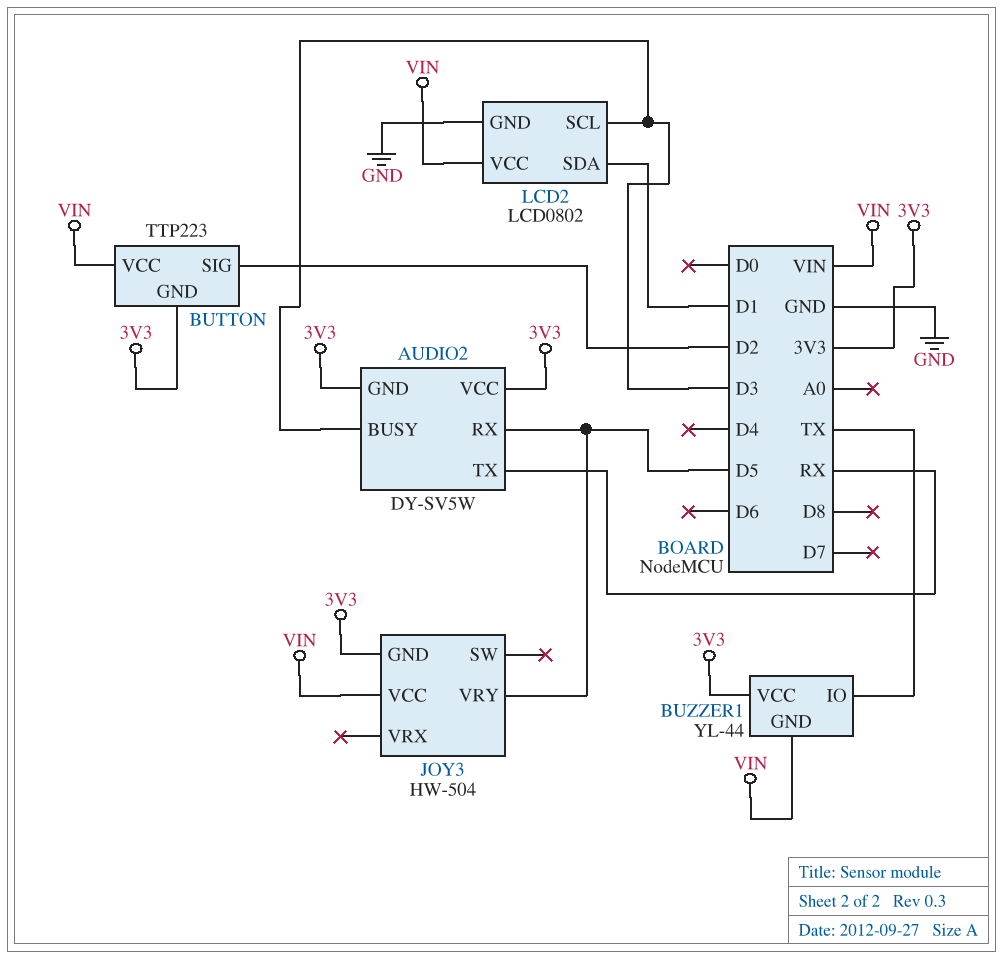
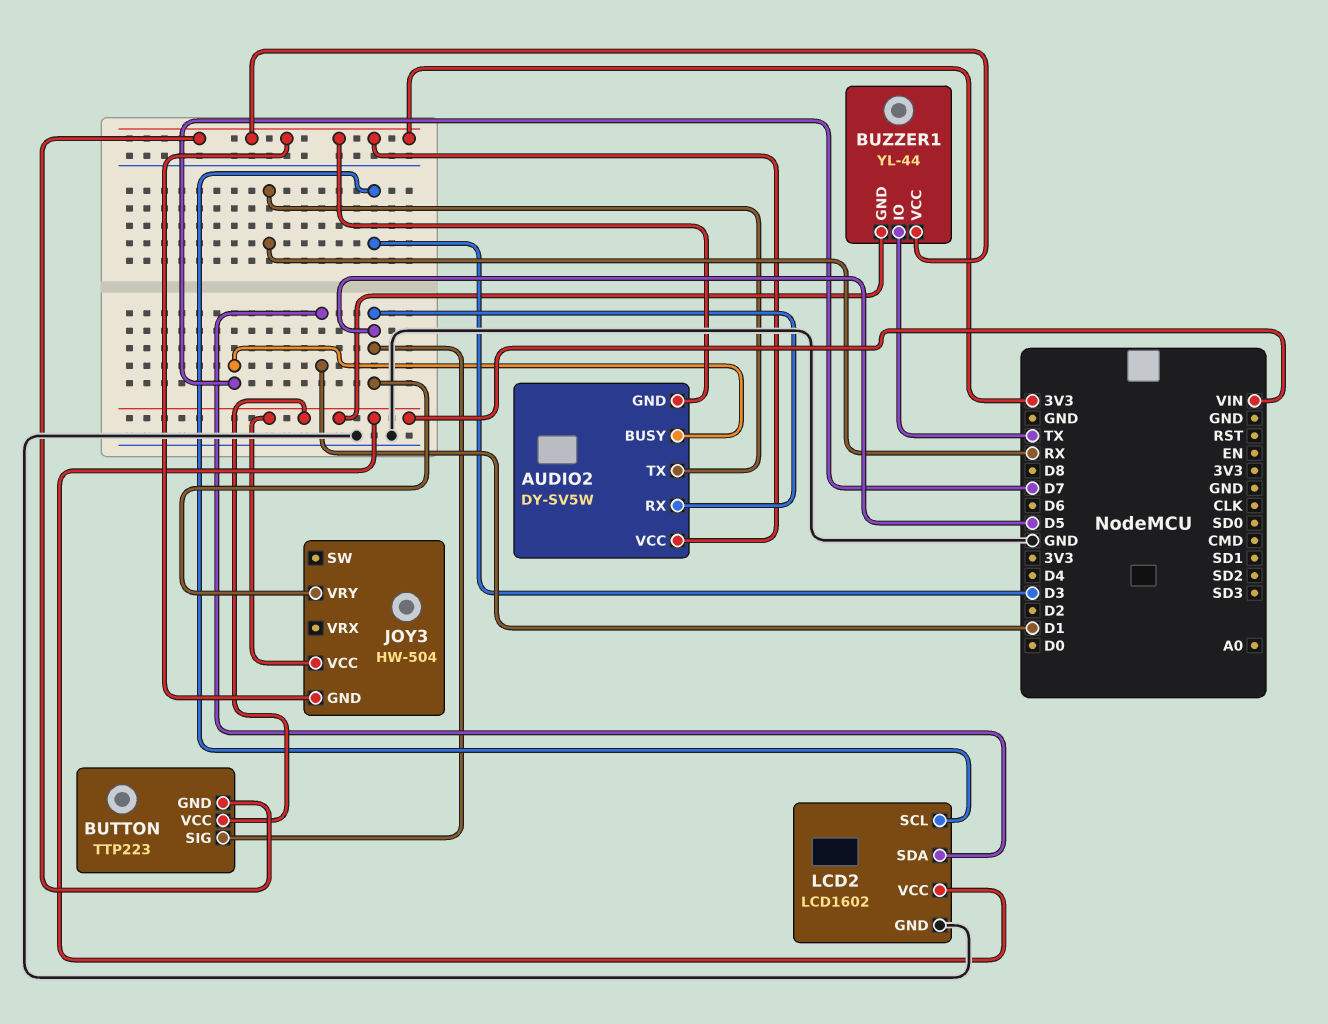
AUDIO2 pin BUSY: D3 -> D7
BUTTON pin SIG: D2 -> D5
LCD2: LCD0802 -> LCD1602

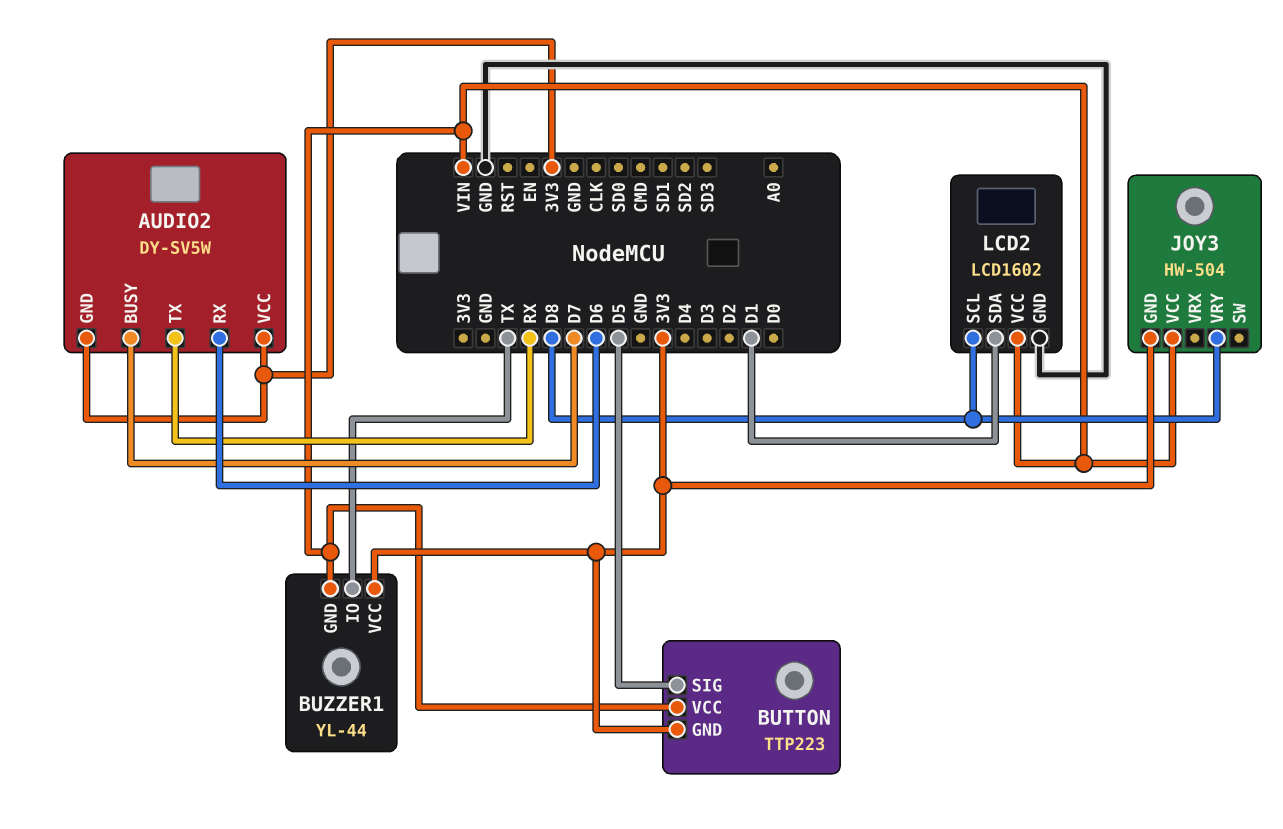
AUDIO2 pin RX: D5 -> D6
JOY3 pin VRY: D5 -> D8
LCD2 pin SCL: D3 -> D8

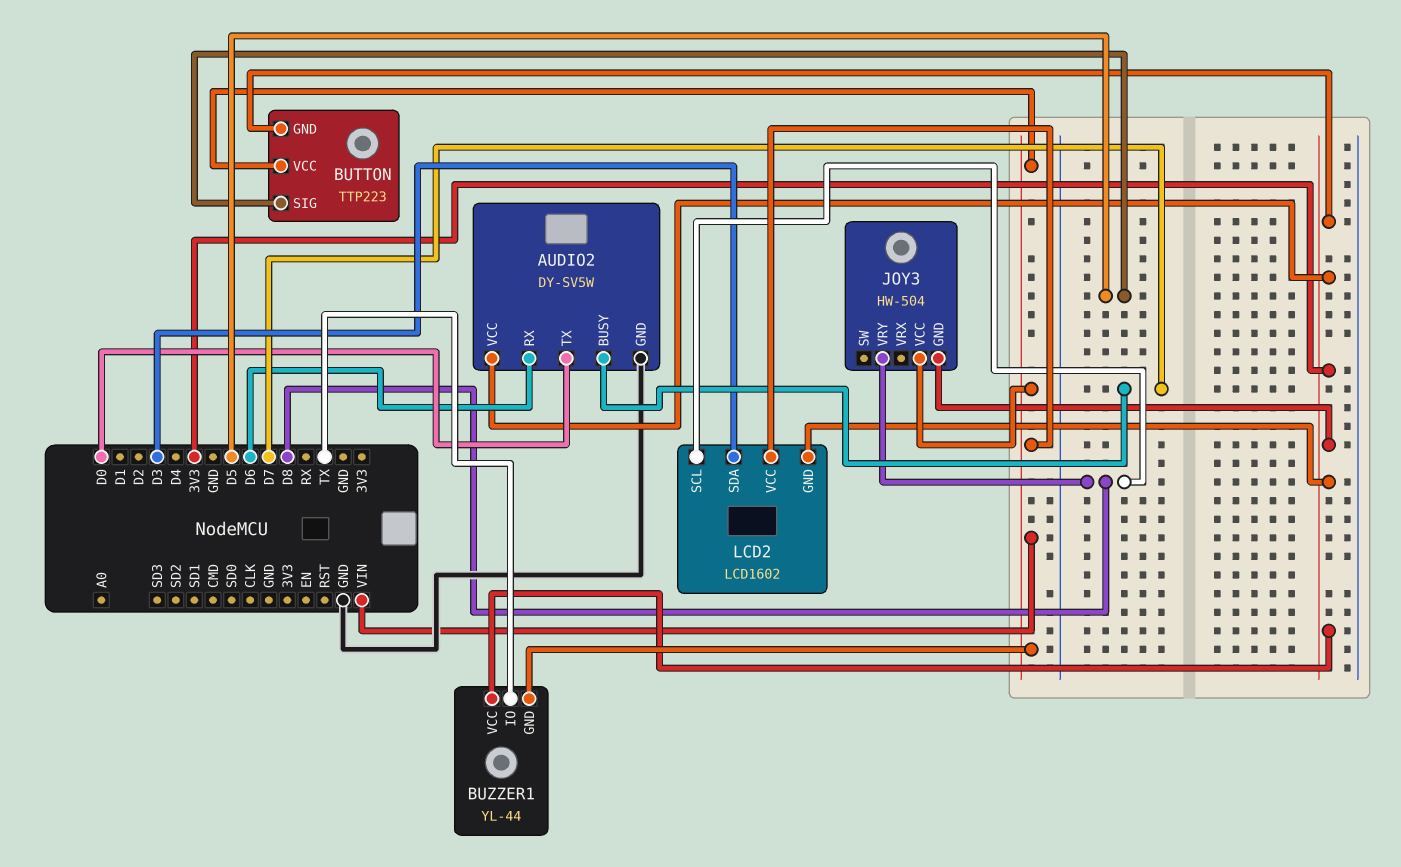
AUDIO2 pin GND: 3V3 -> GND
AUDIO2 pin TX: RX -> D0
LCD2 pin GND: GND -> 3V3
LCD2 pin SDA: D1 -> D3

